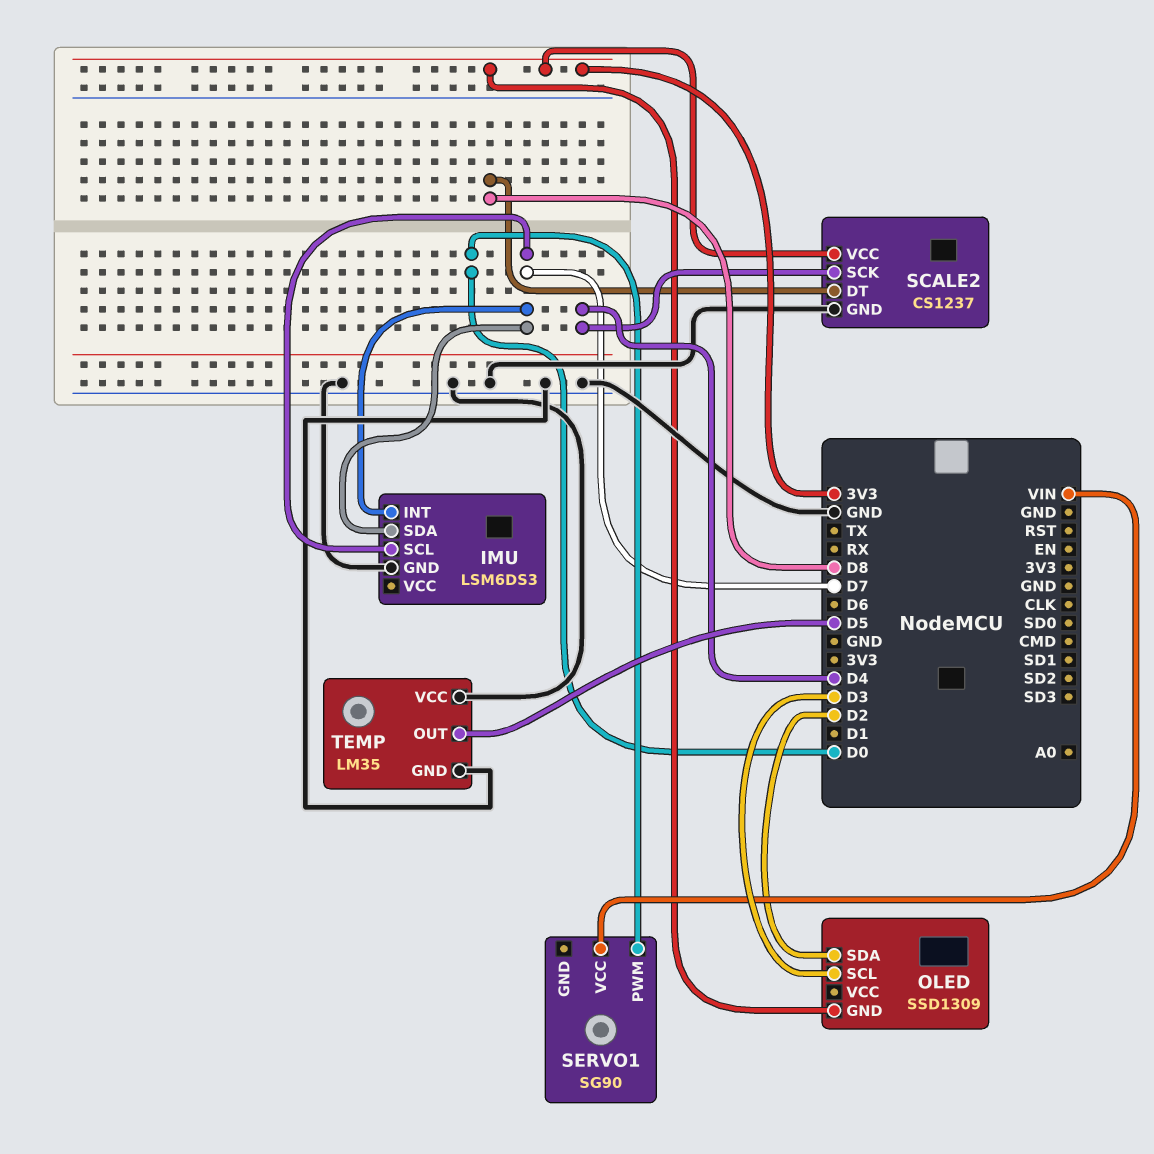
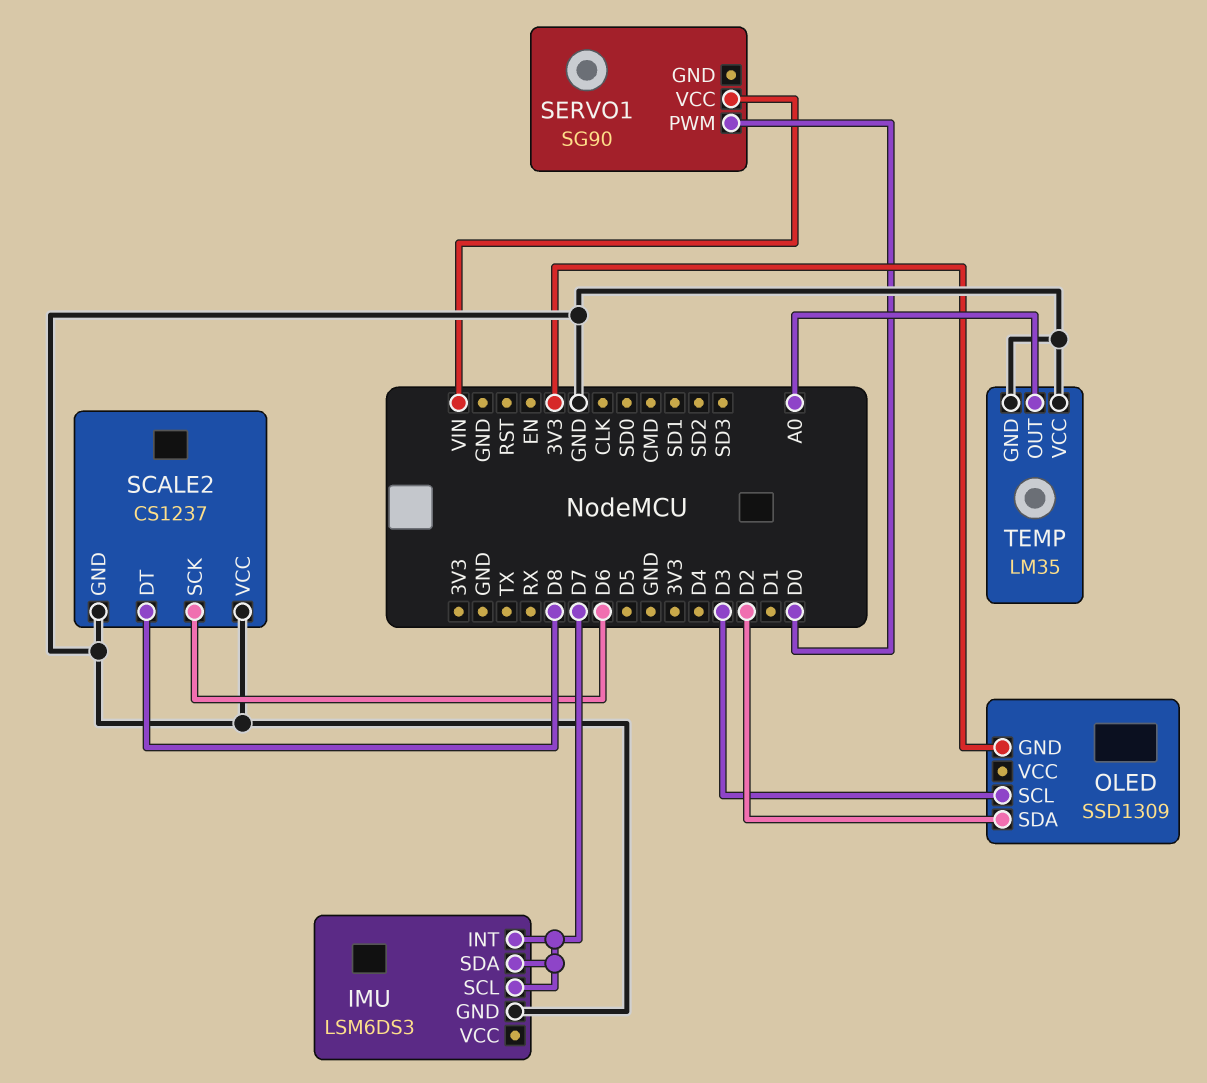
SCALE2 pin SCK: D4 -> D6
SCALE2 pin VCC: 3V3 -> GND
TEMP pin OUT: D5 -> A0

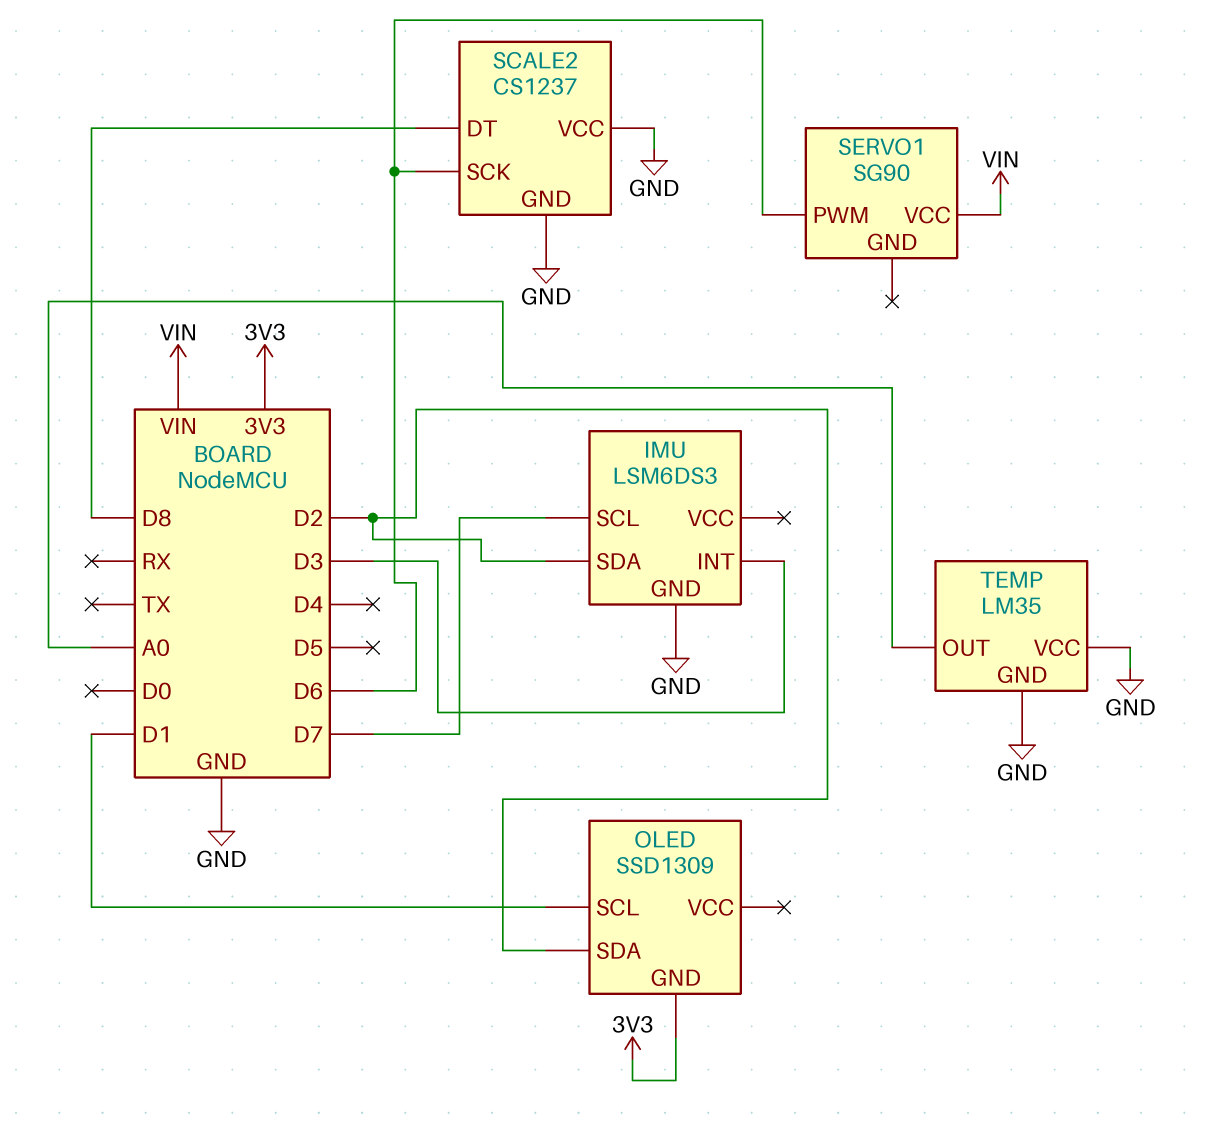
IMU pin INT: D7 -> D3
IMU pin SDA: D7 -> D2
OLED pin SCL: D3 -> D1
SERVO1 pin PWM: D0 -> D6

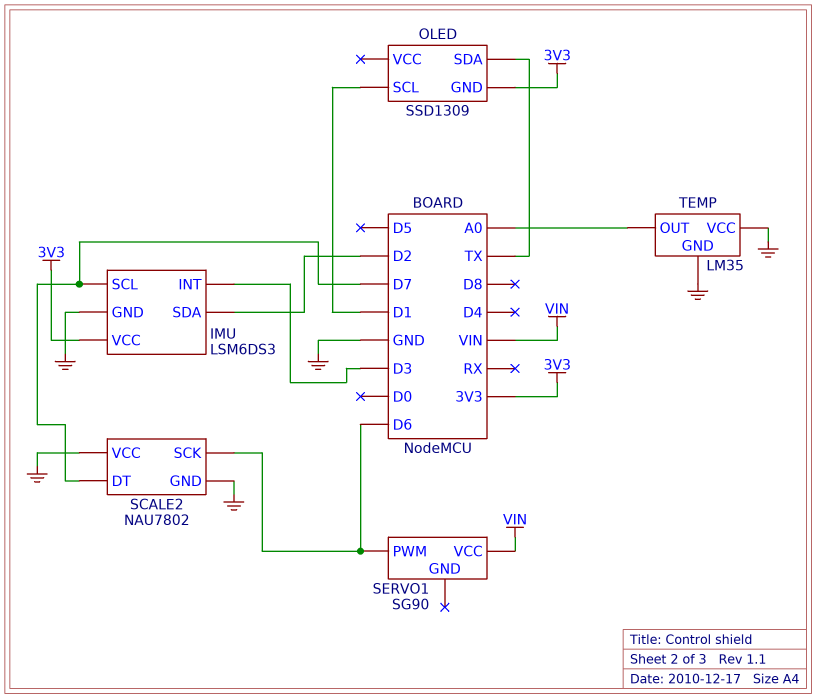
IMU pin VCC: none -> 3V3
OLED pin SDA: D2 -> TX
SCALE2: CS1237 -> NAU7802
SCALE2 pin DT: D8 -> D7

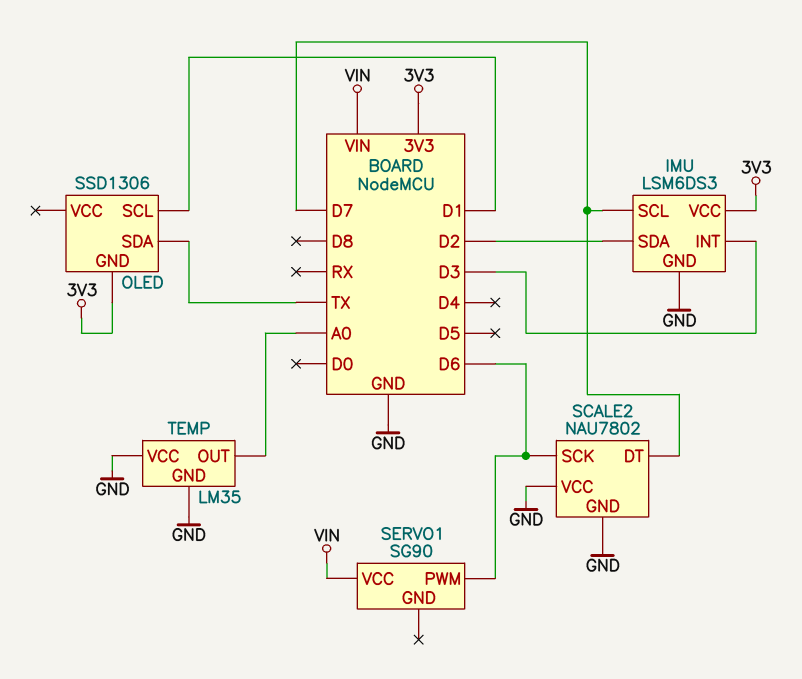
OLED: SSD1309 -> SSD1306

